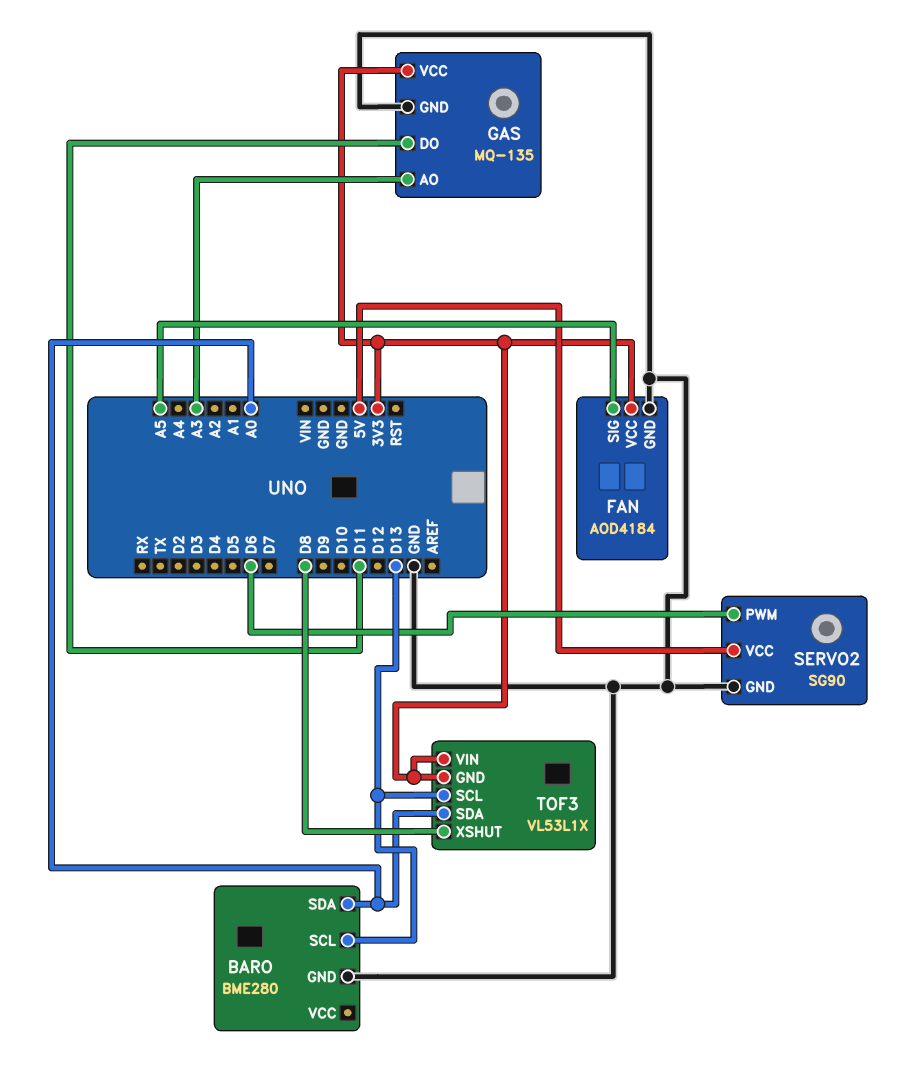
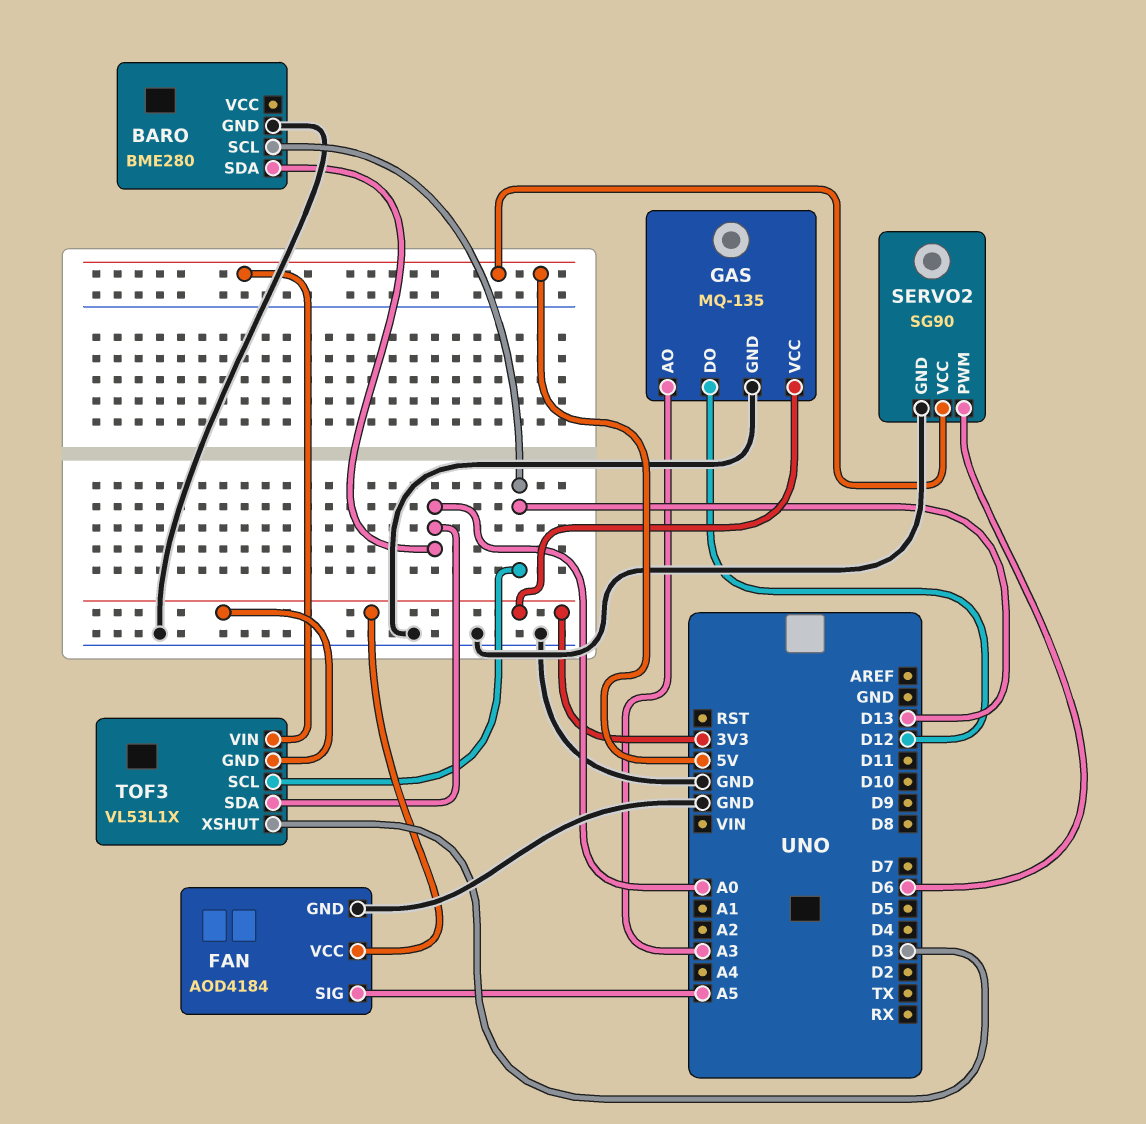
GAS pin DO: D11 -> D12
TOF3 pin VIN: 3V3 -> 5V
TOF3 pin XSHUT: D8 -> D3

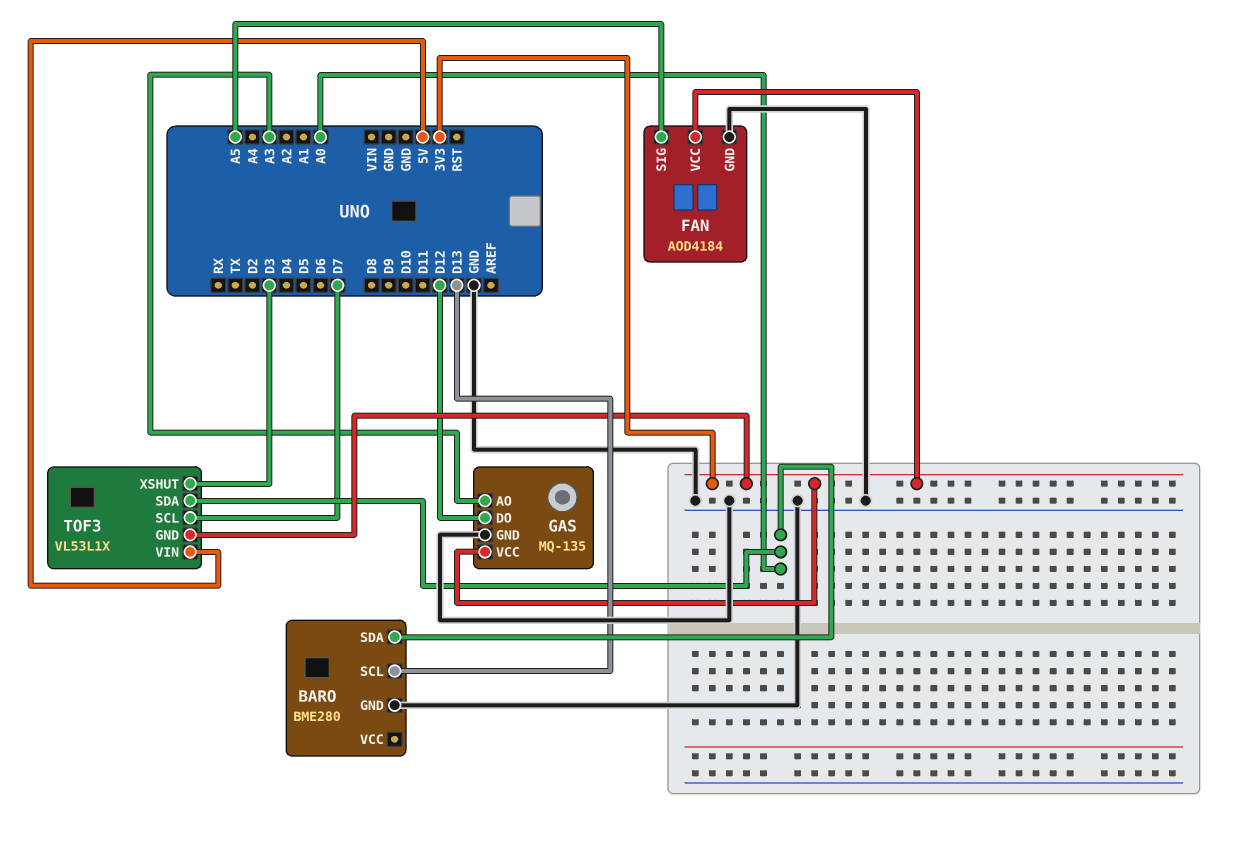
SERVO2: SG90 -> none
SERVO2 pin GND: GND -> none
SERVO2 pin PWM: D6 -> none
SERVO2 pin VCC: 5V -> none
TOF3 pin SCL: D13 -> D7

